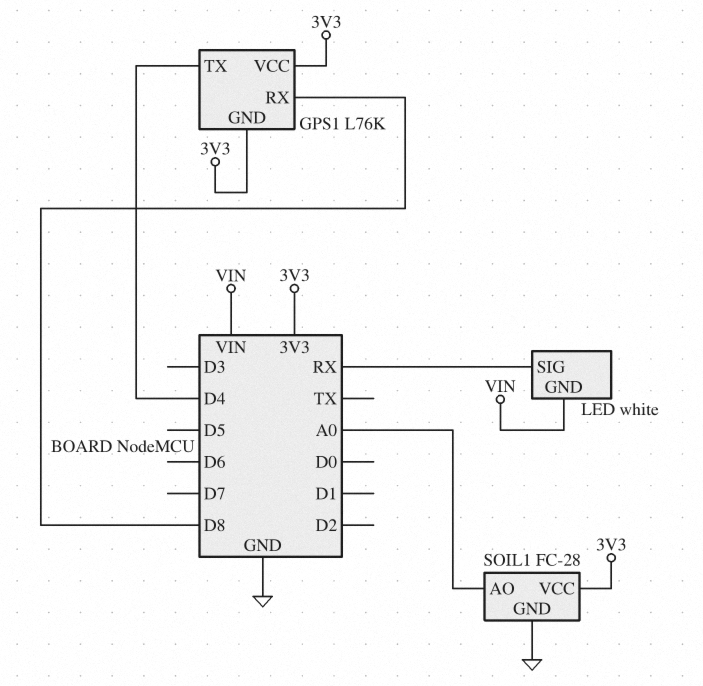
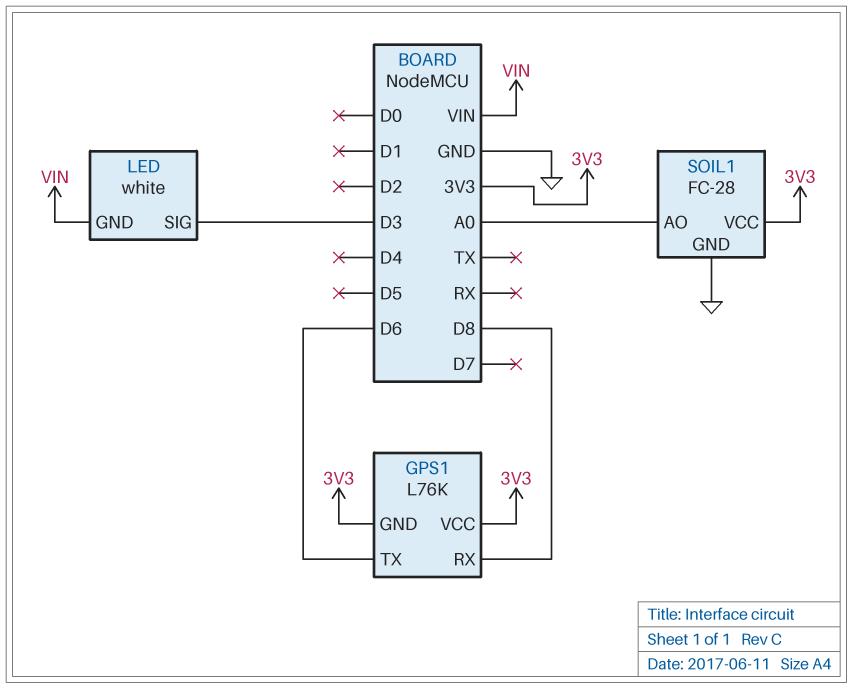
GPS1 pin TX: D4 -> D6
LED pin SIG: RX -> D3

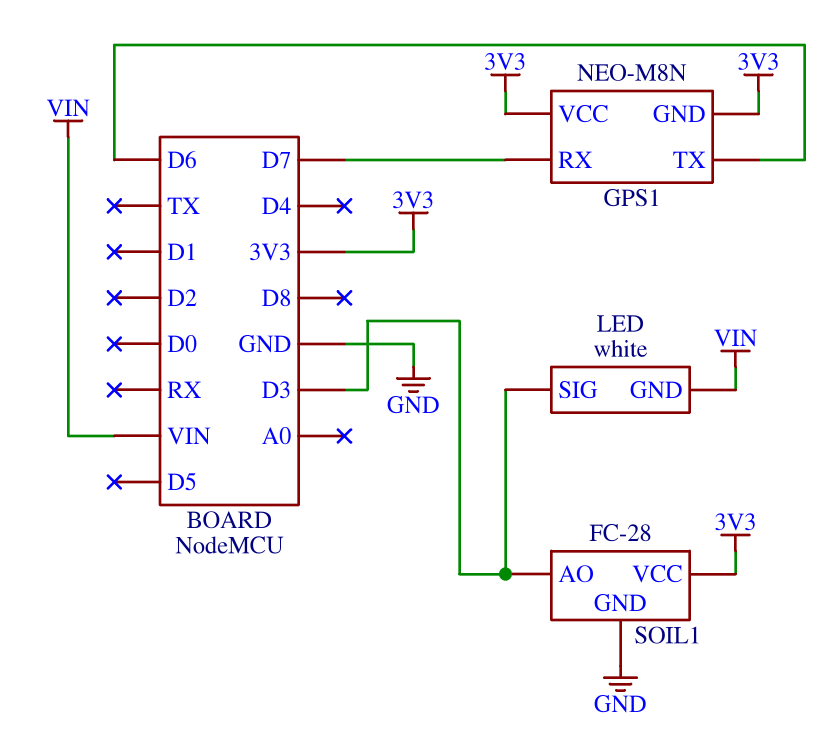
GPS1: L76K -> NEO-M8N
GPS1 pin RX: D8 -> D7
SOIL1 pin AO: A0 -> D3

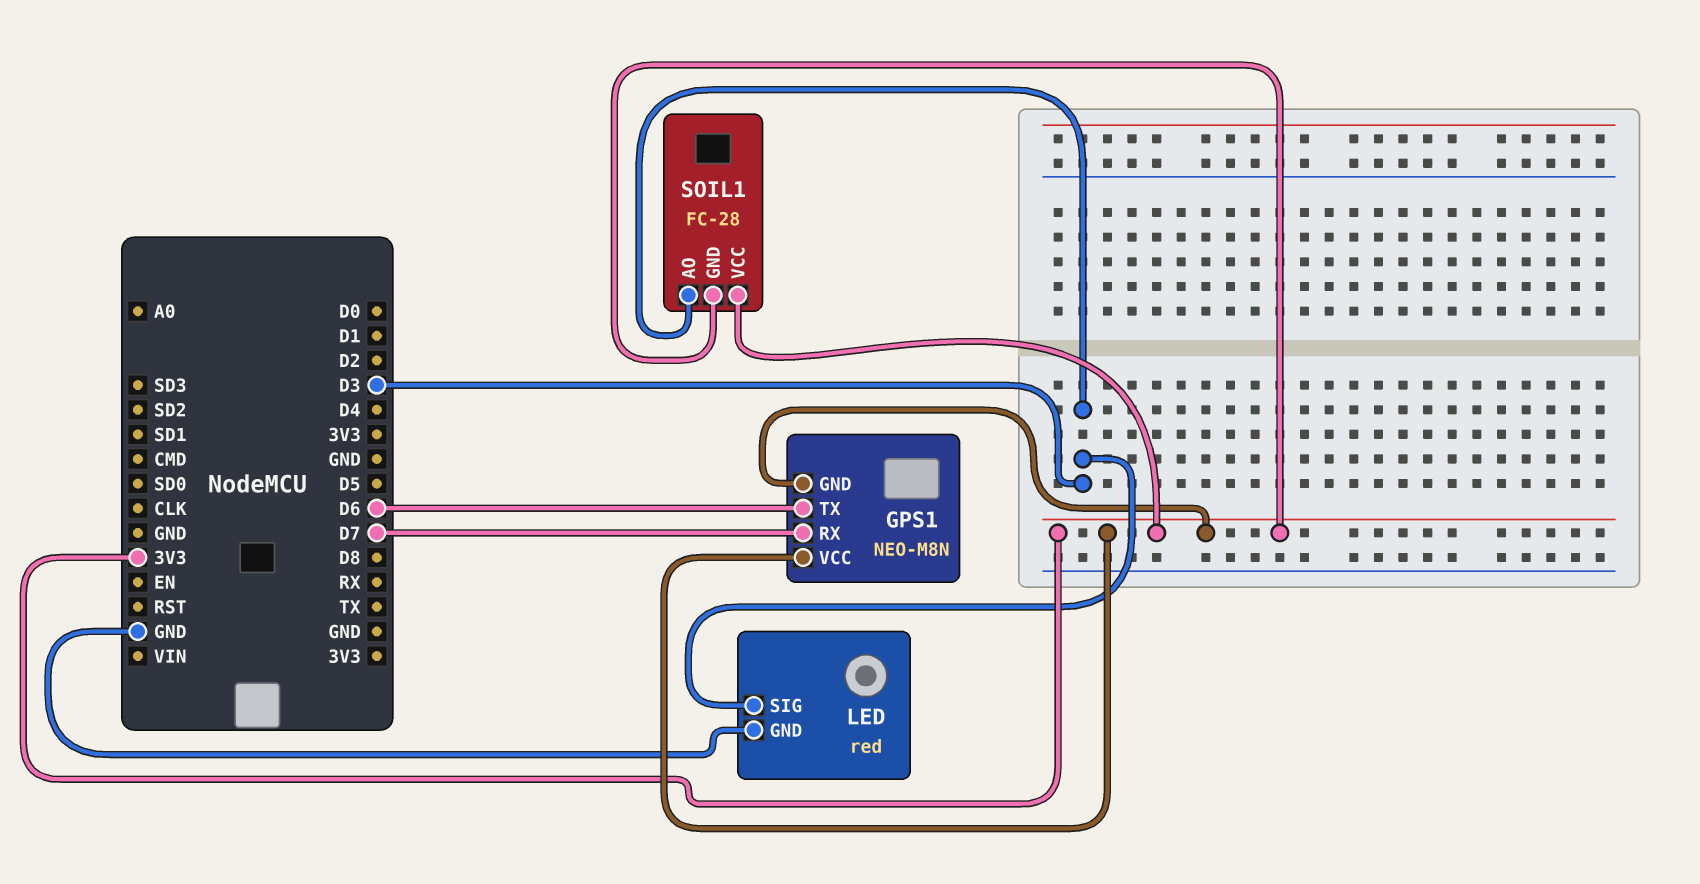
LED: white -> red
LED pin GND: VIN -> GND
SOIL1 pin GND: GND -> 3V3

